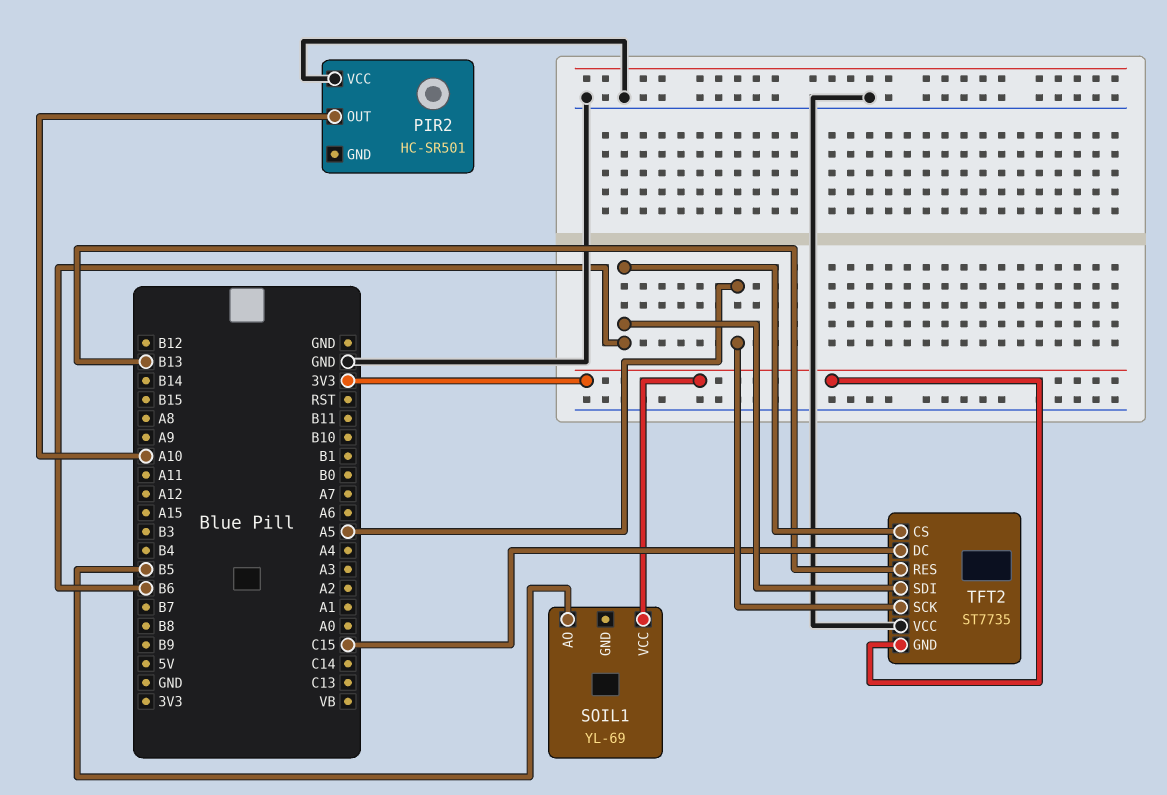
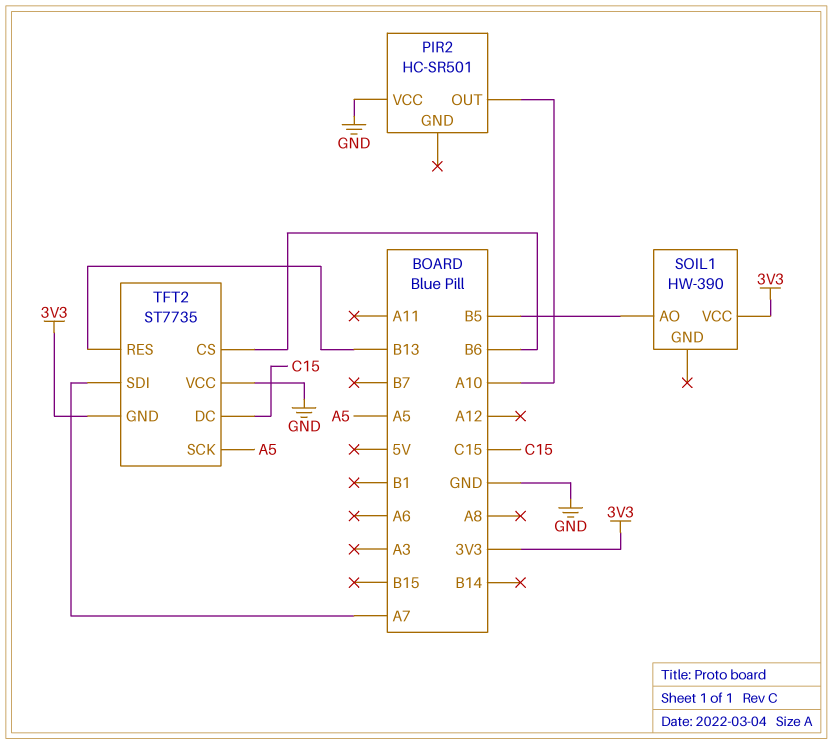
SOIL1: YL-69 -> HW-390
TFT2 pin SDI: B6 -> A7

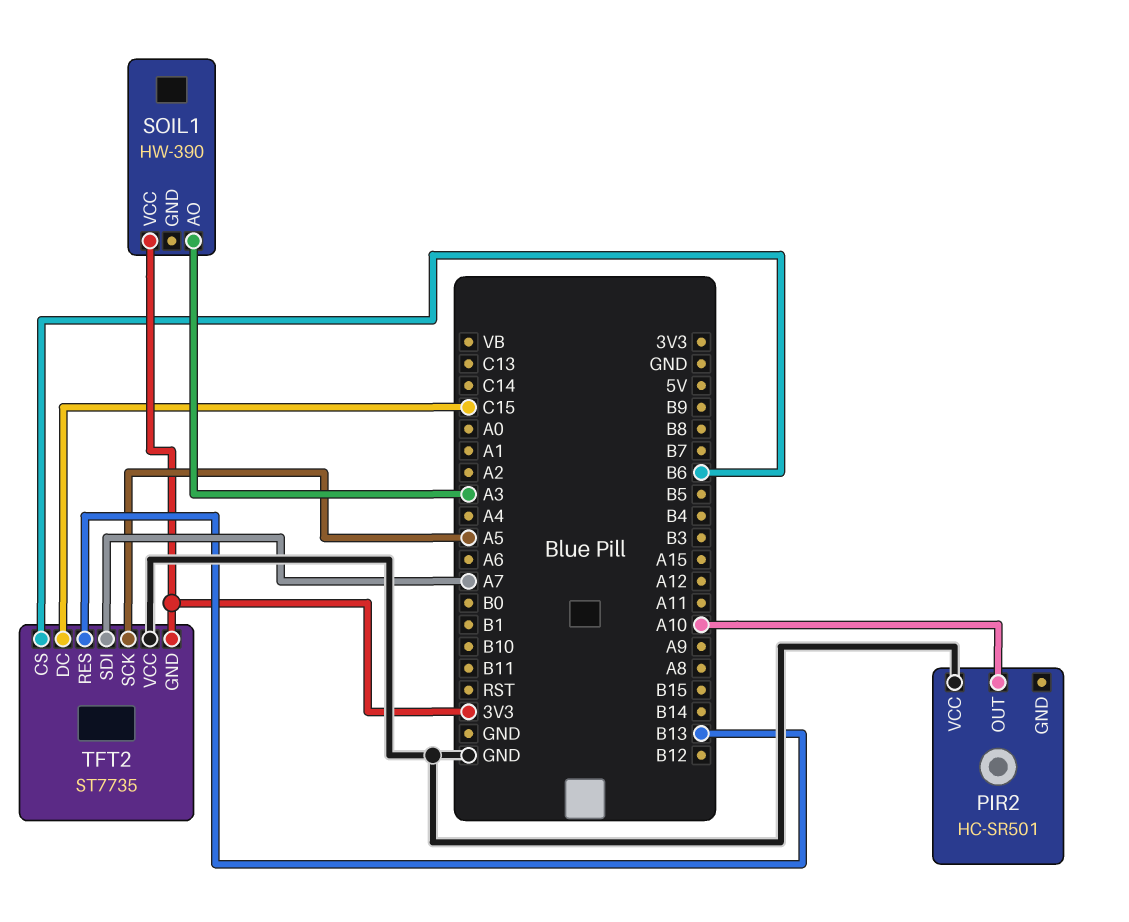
SOIL1 pin AO: B5 -> A3

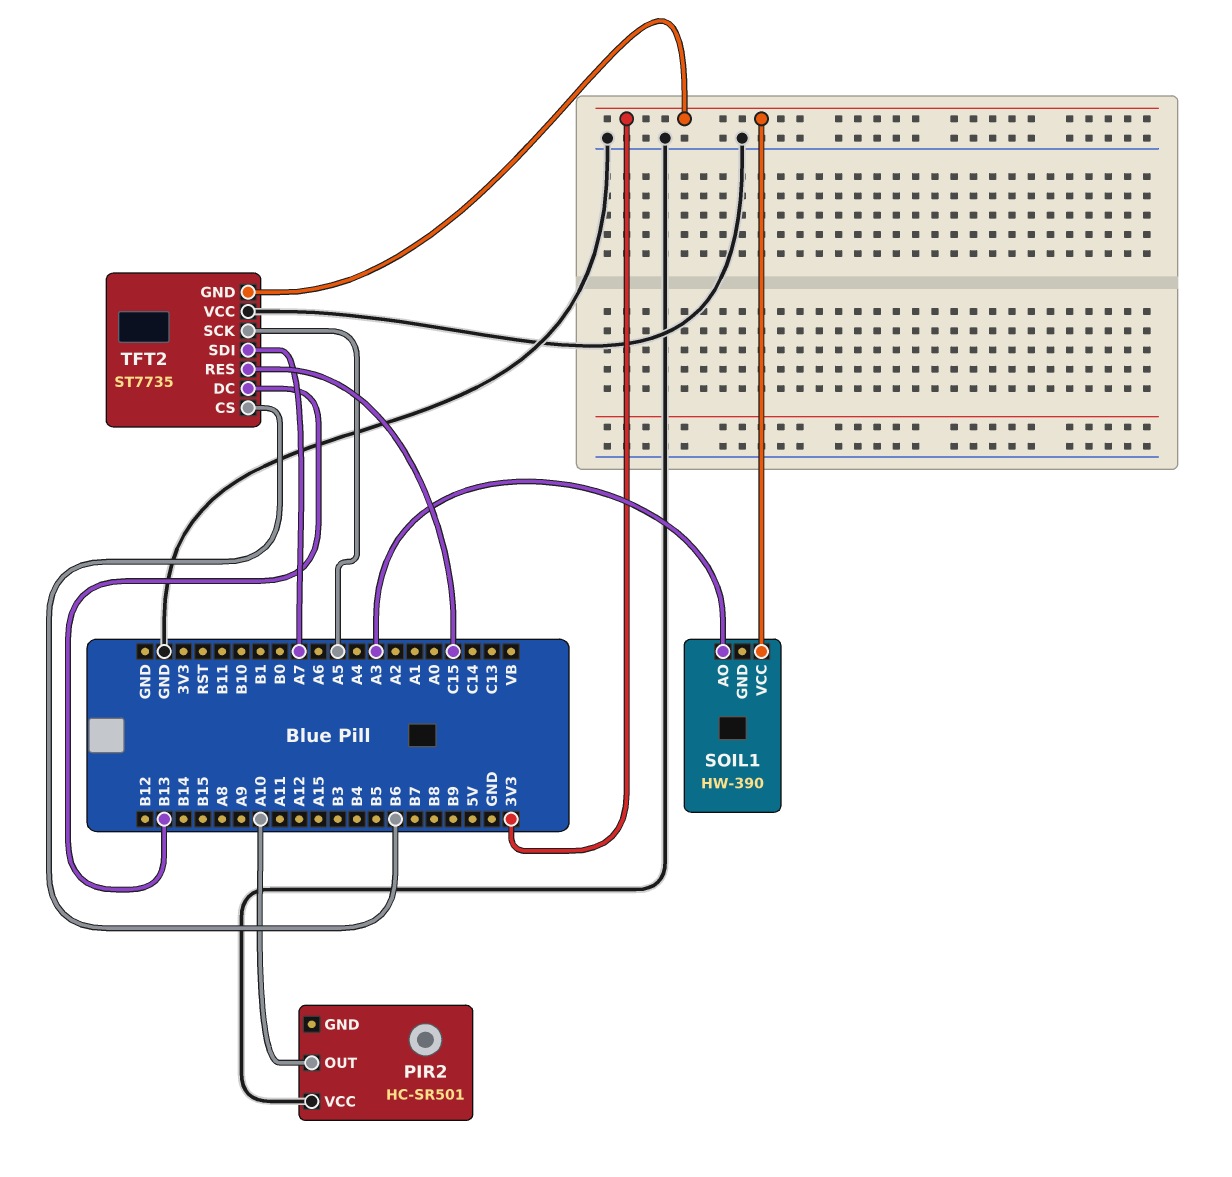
TFT2 pin DC: C15 -> B13
TFT2 pin RES: B13 -> C15

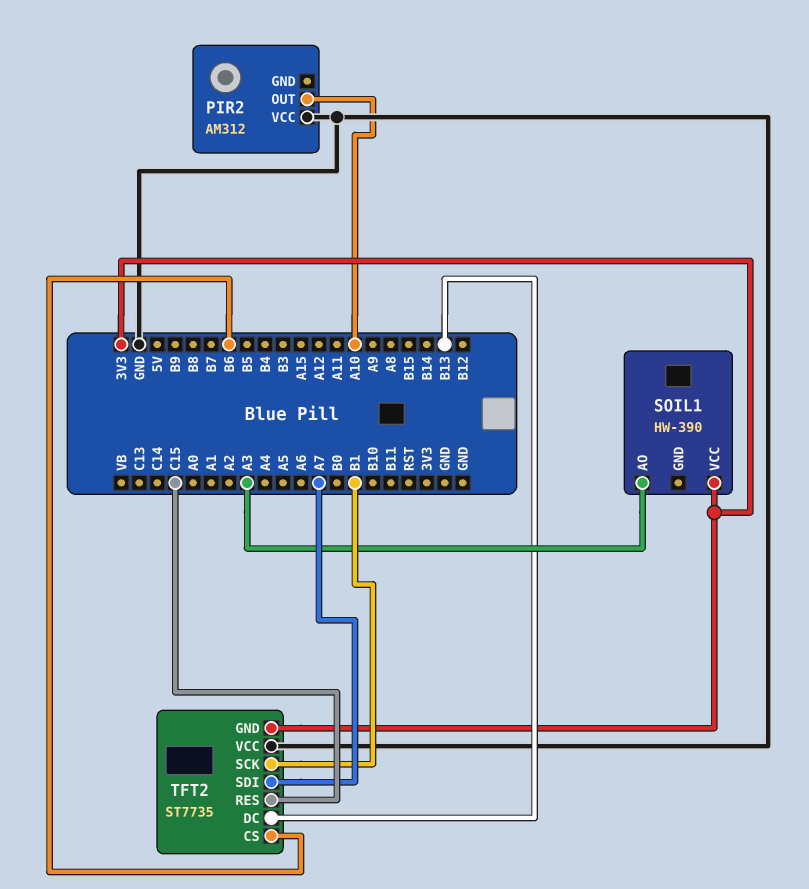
PIR2: HC-SR501 -> AM312
TFT2 pin SCK: A5 -> B1

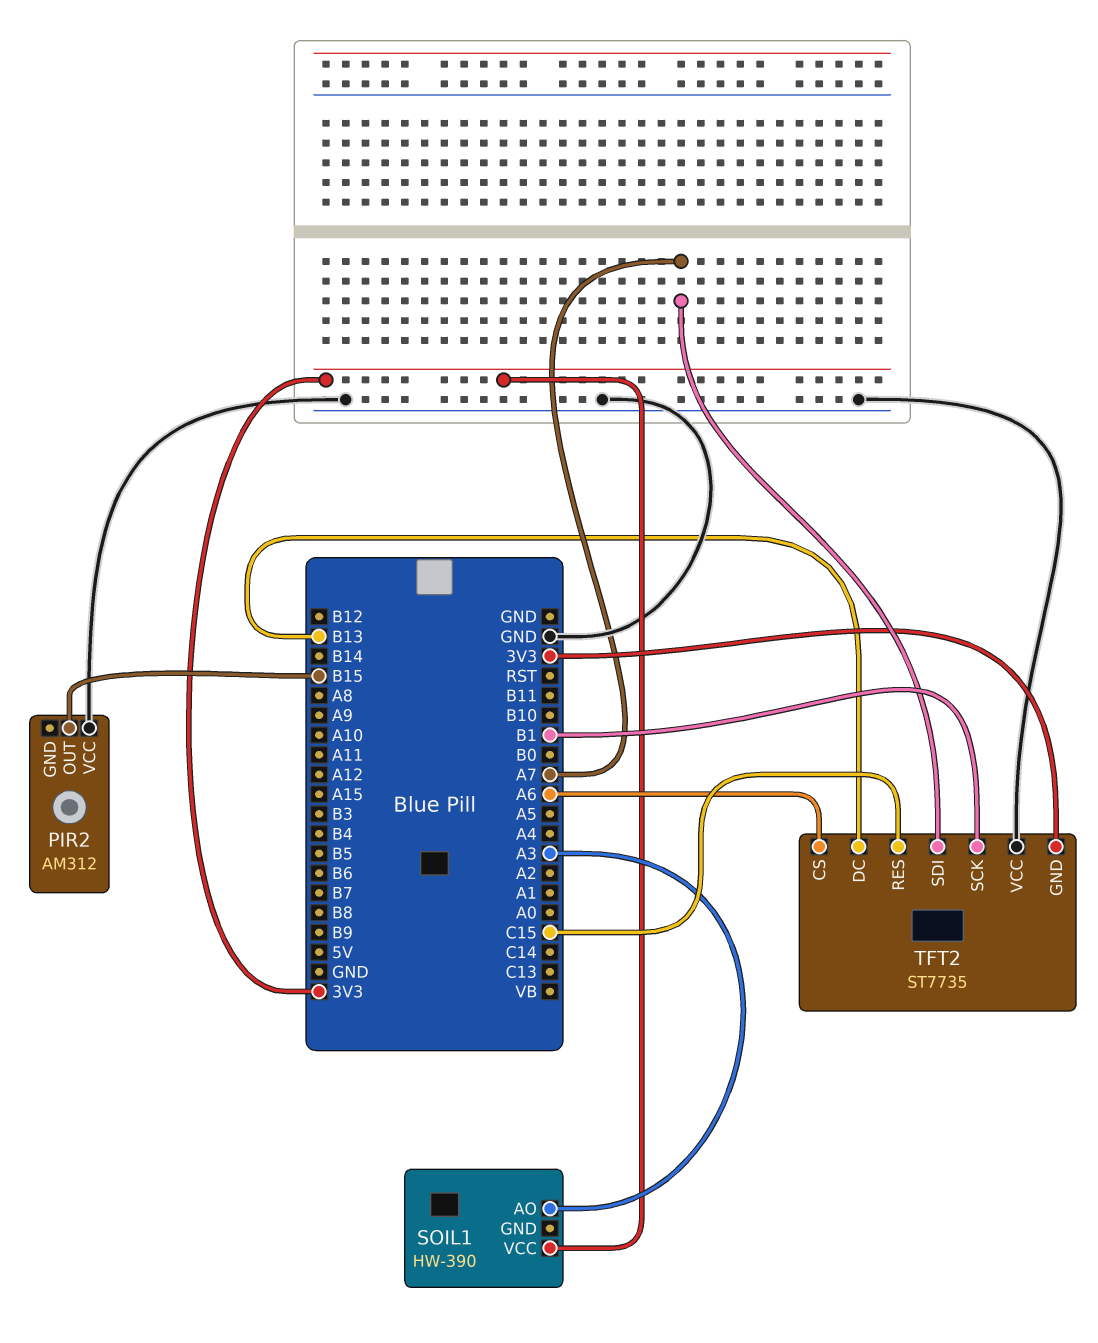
PIR2 pin OUT: A10 -> B15
TFT2 pin CS: B6 -> A6

